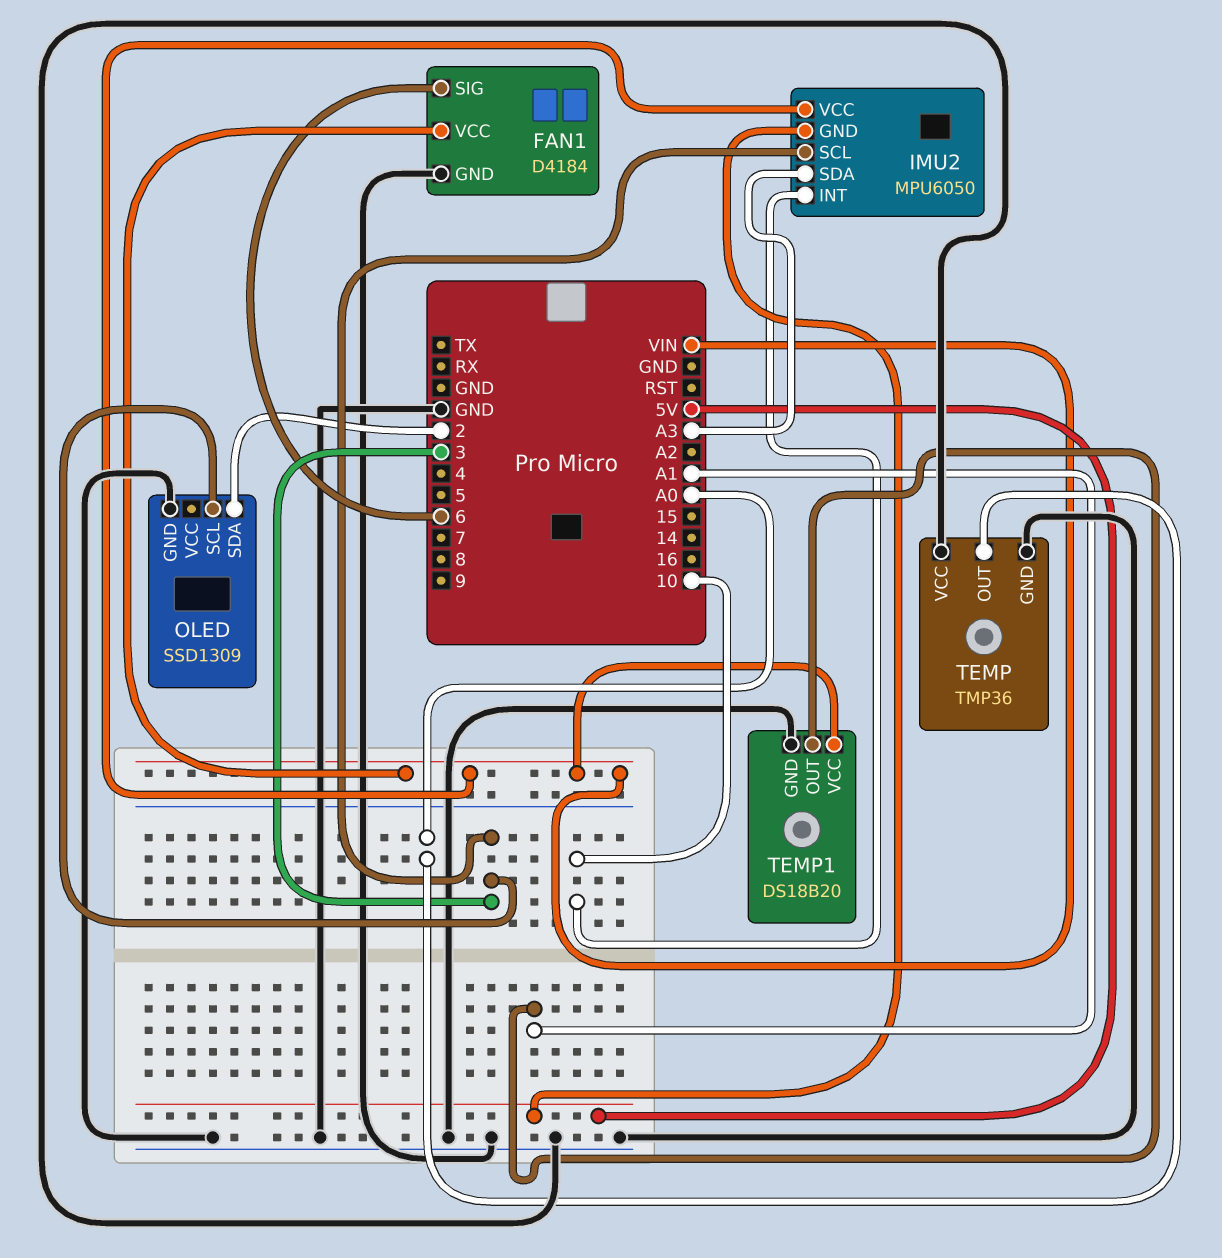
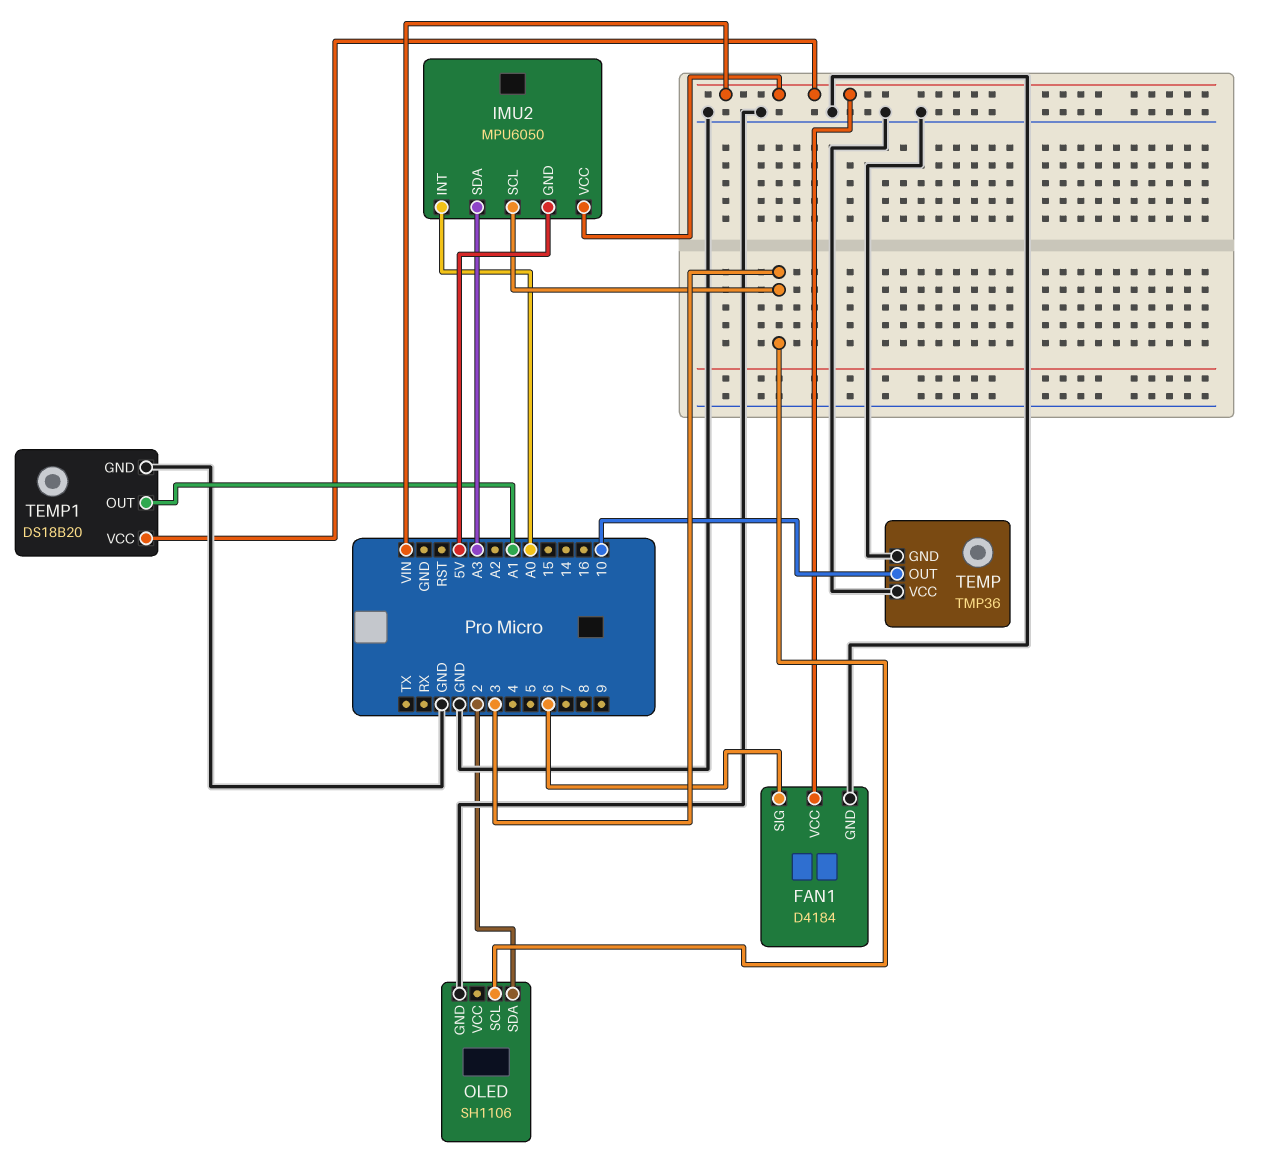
IMU2 pin INT: 10 -> A0
OLED: SSD1309 -> SH1106
TEMP pin OUT: A0 -> 10

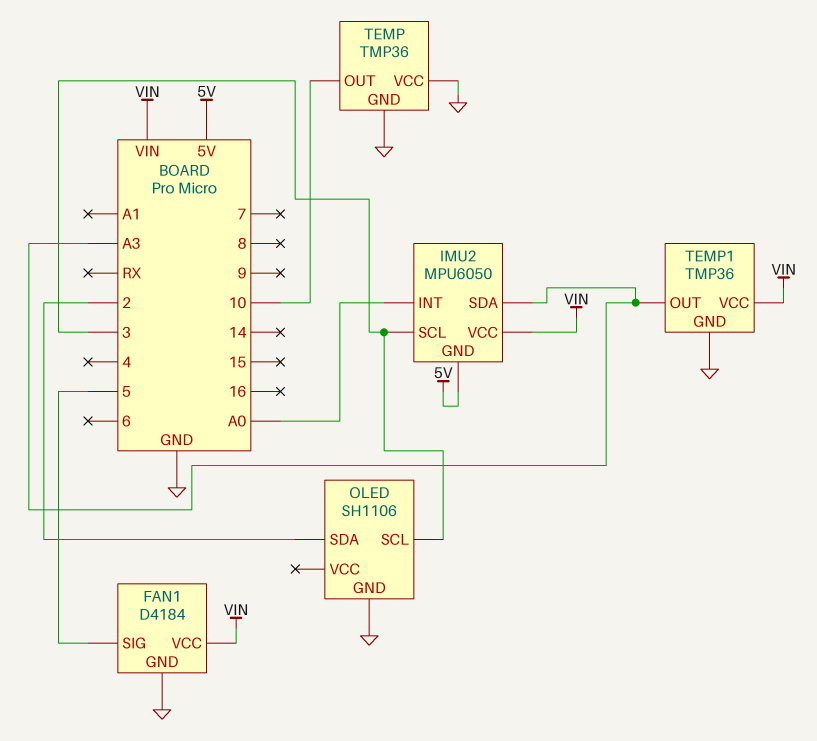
FAN1 pin SIG: 6 -> 5
TEMP1: DS18B20 -> TMP36
TEMP1 pin OUT: A1 -> A3

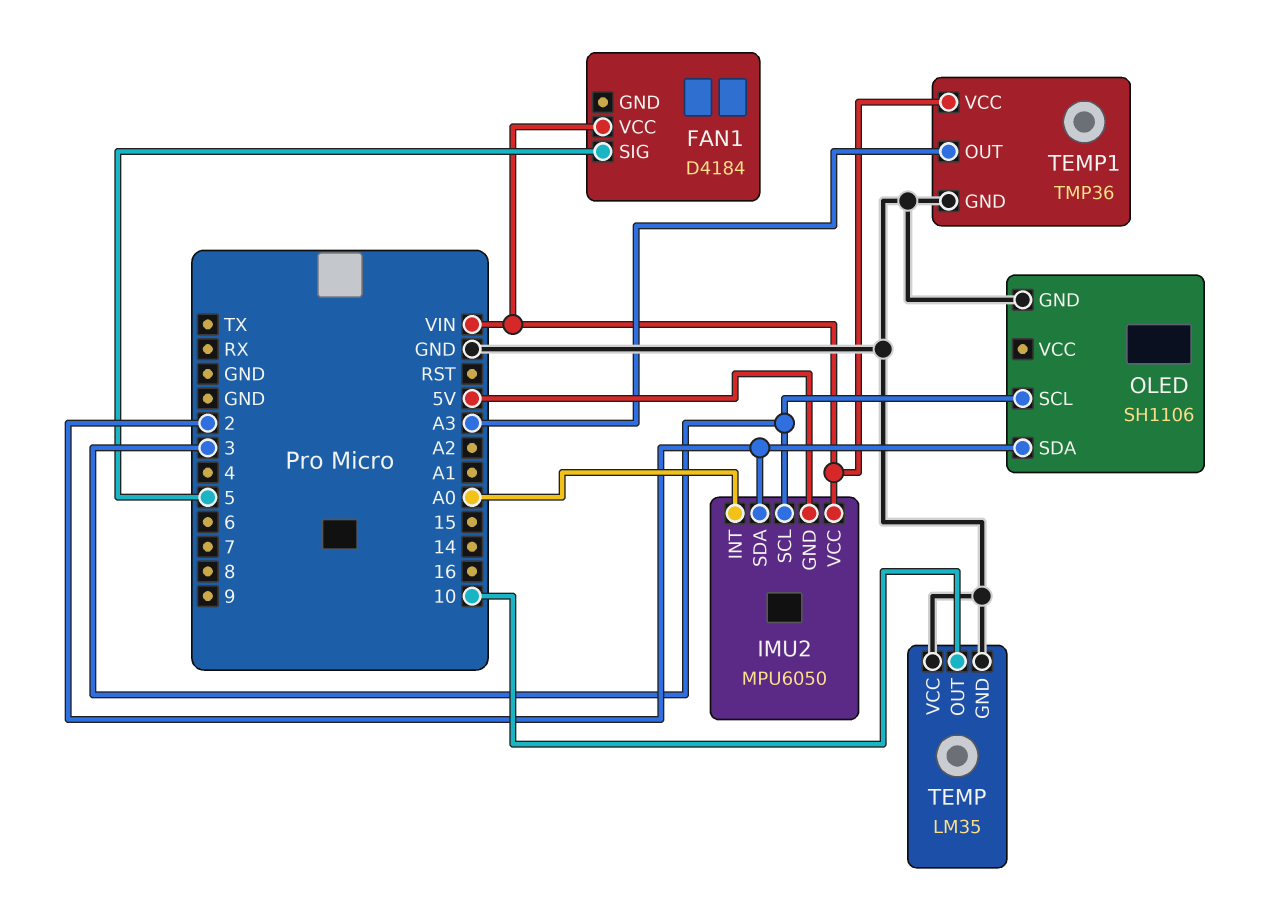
FAN1 pin GND: GND -> none
IMU2 pin SDA: A3 -> 2
TEMP: TMP36 -> LM35

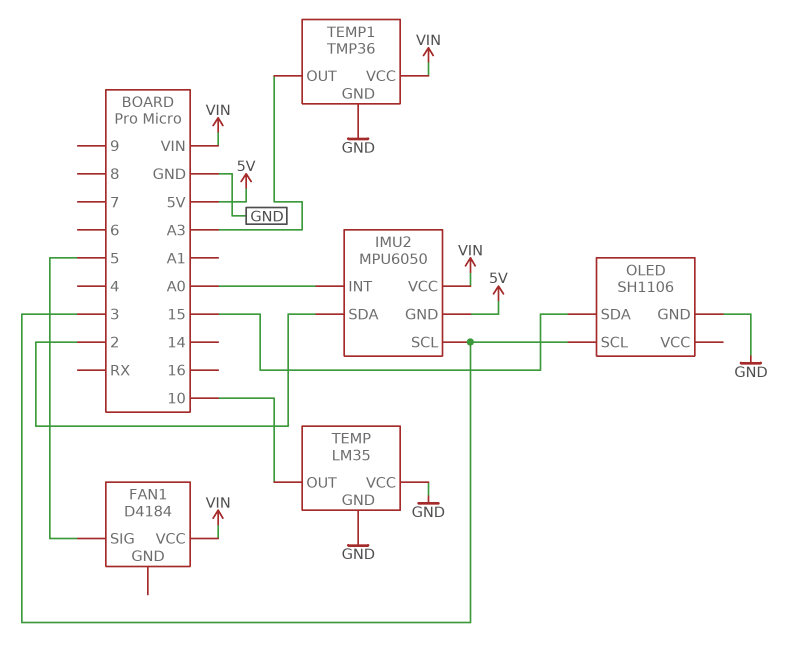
OLED pin SDA: 2 -> 15

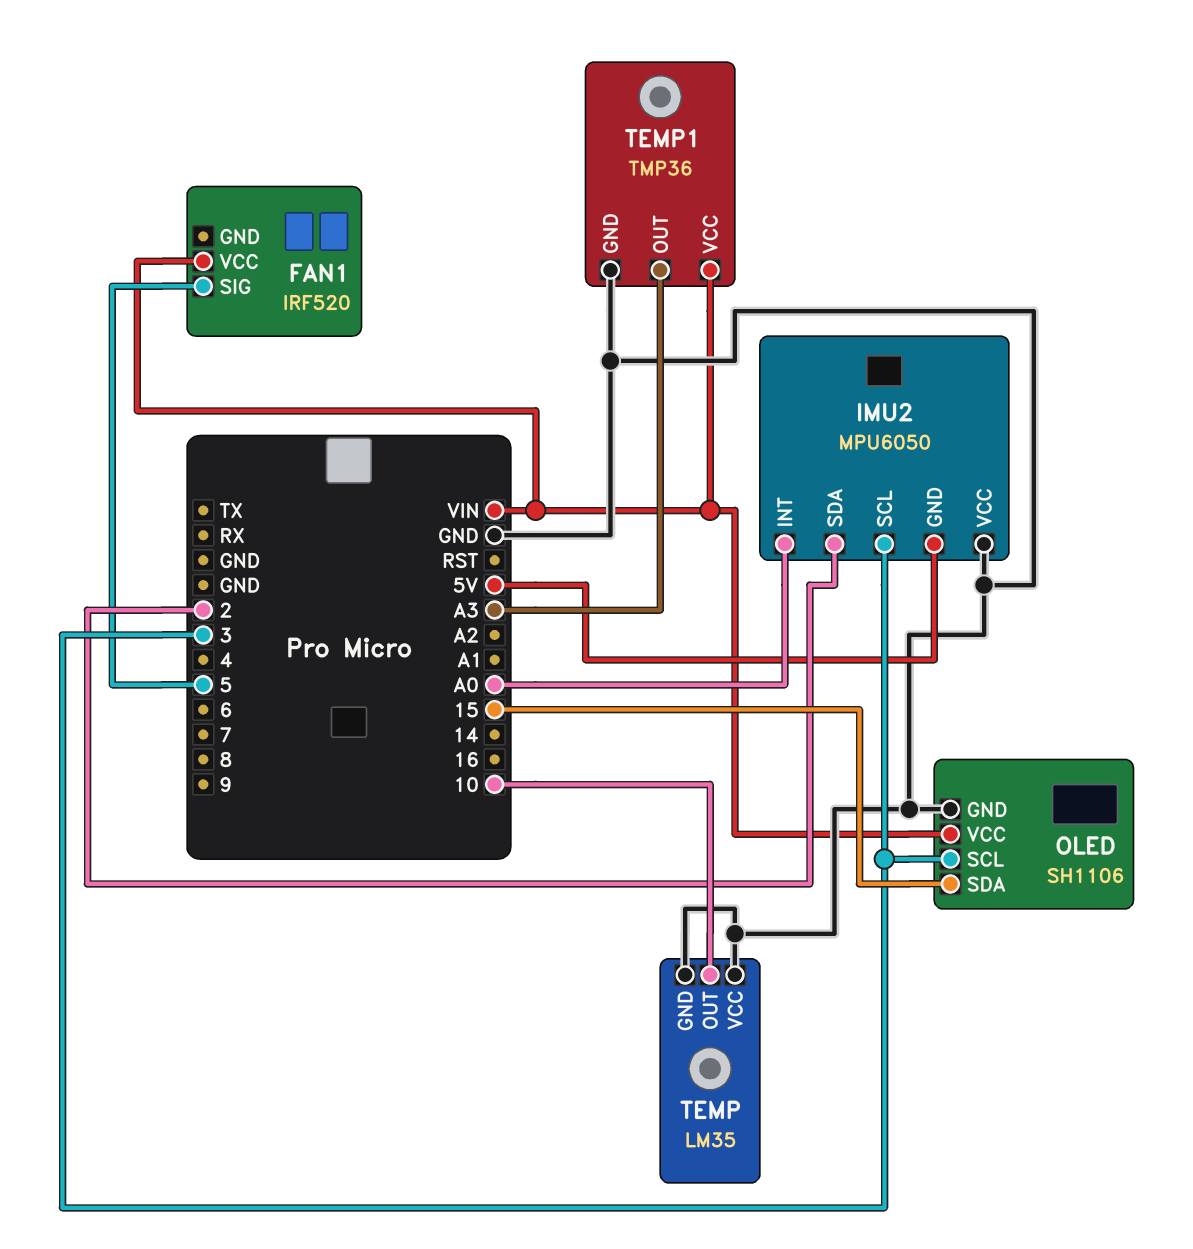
FAN1: D4184 -> IRF520
IMU2 pin VCC: VIN -> GND
OLED pin VCC: none -> VIN

